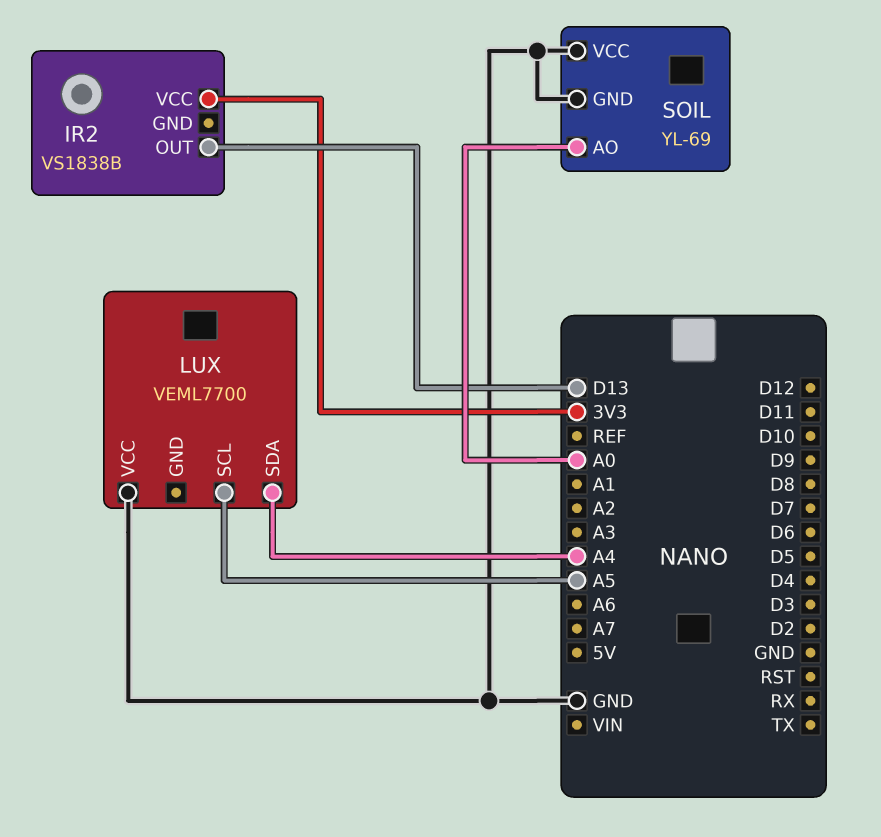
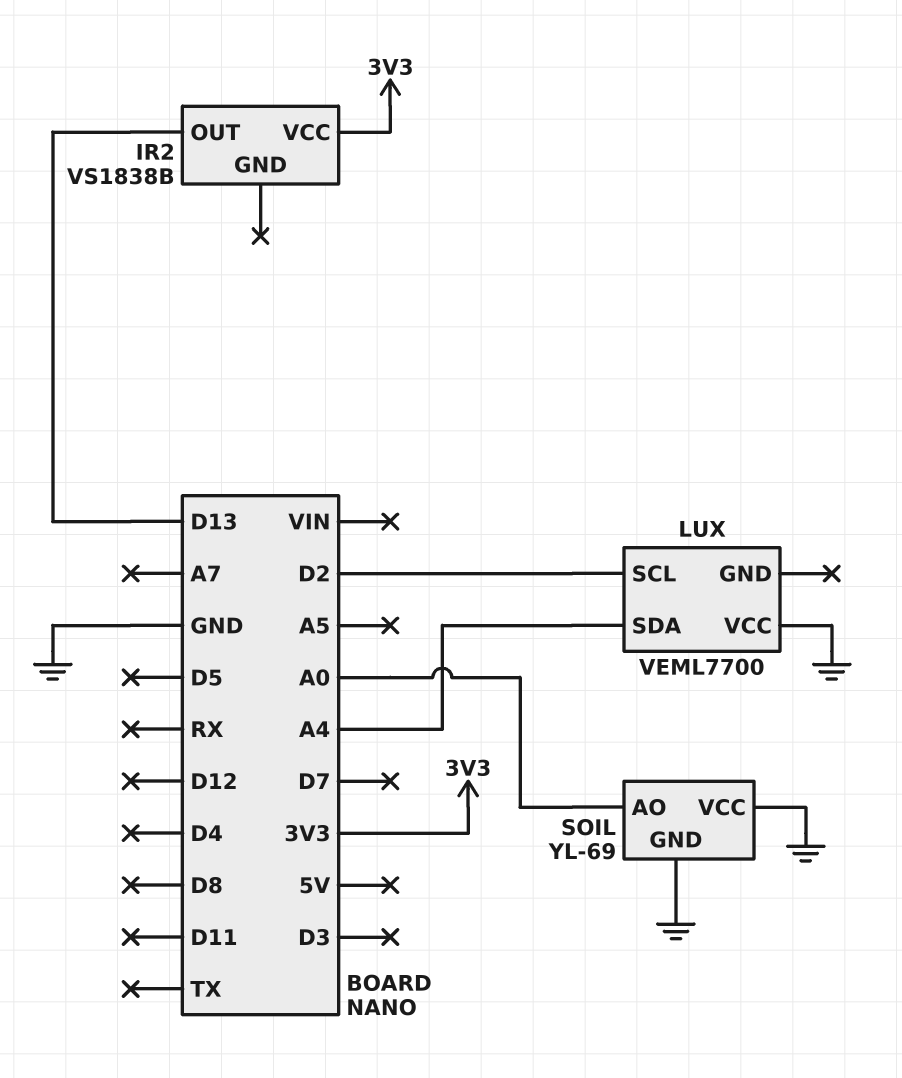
LUX pin SCL: A5 -> D2

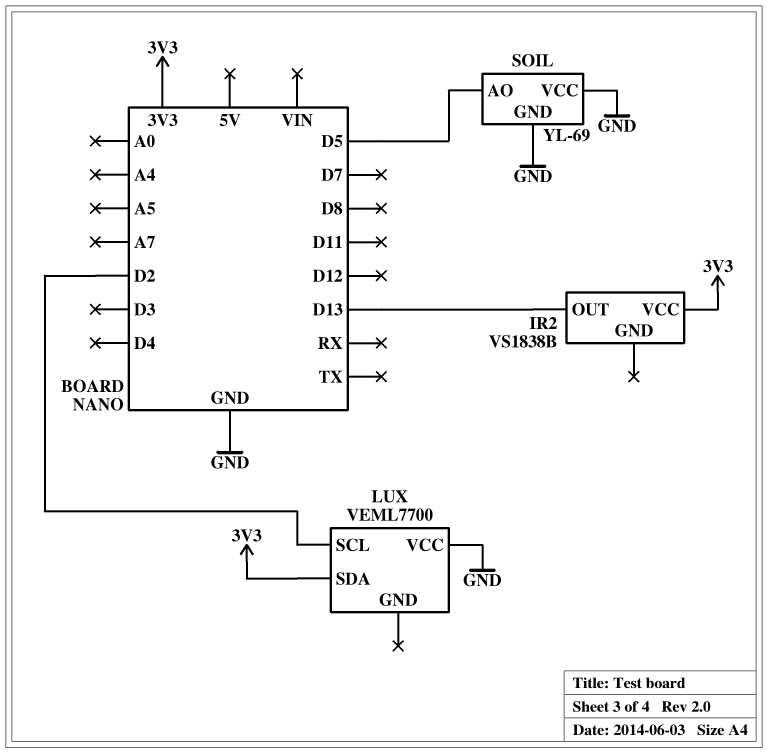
LUX pin SDA: A4 -> 3V3
SOIL pin AO: A0 -> D5

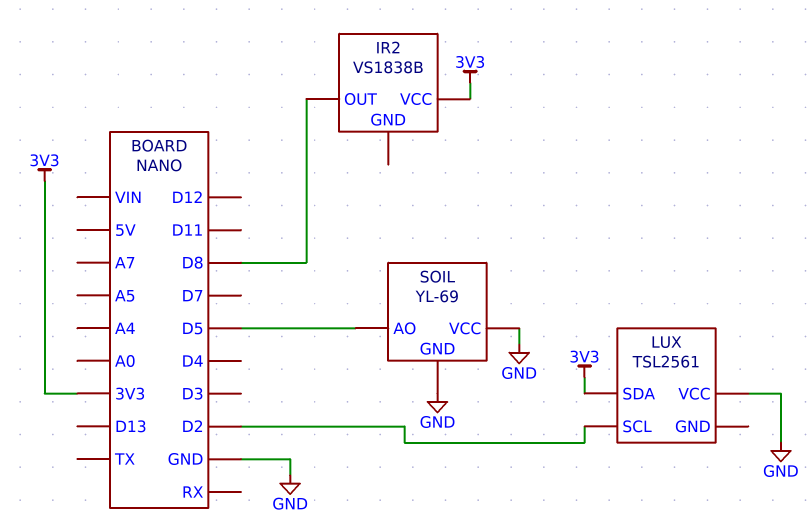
IR2 pin OUT: D13 -> D8
LUX: VEML7700 -> TSL2561

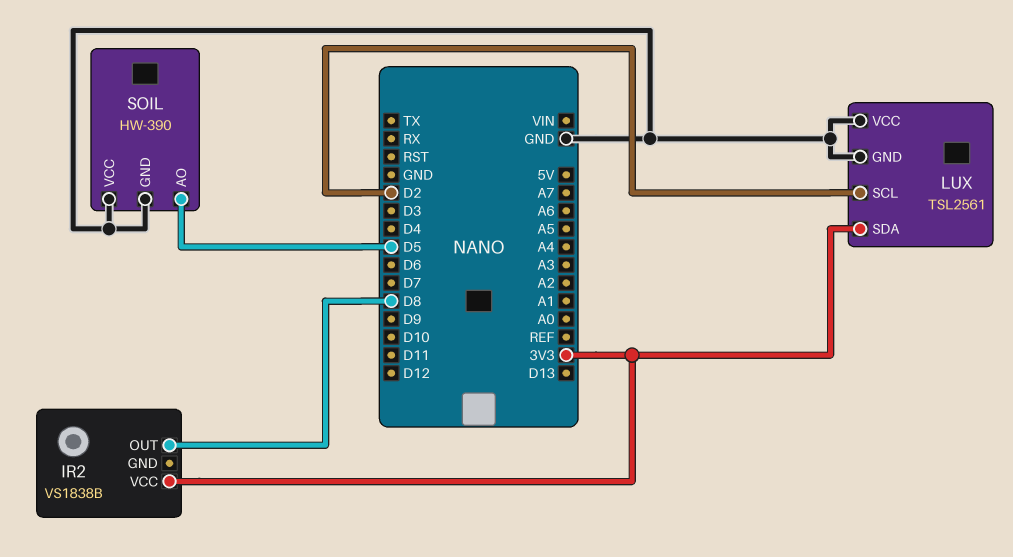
LUX pin GND: none -> GND
SOIL: YL-69 -> HW-390

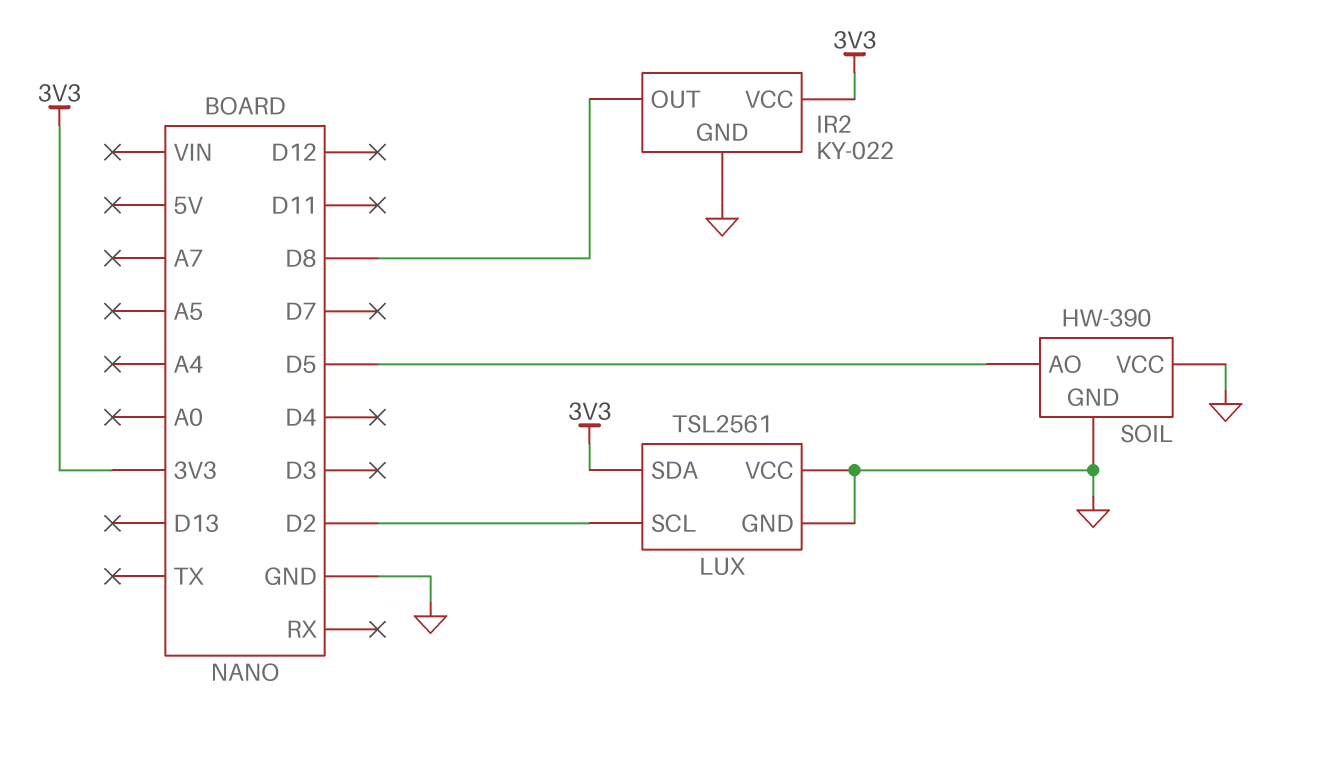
IR2: VS1838B -> KY-022
IR2 pin GND: none -> GND

